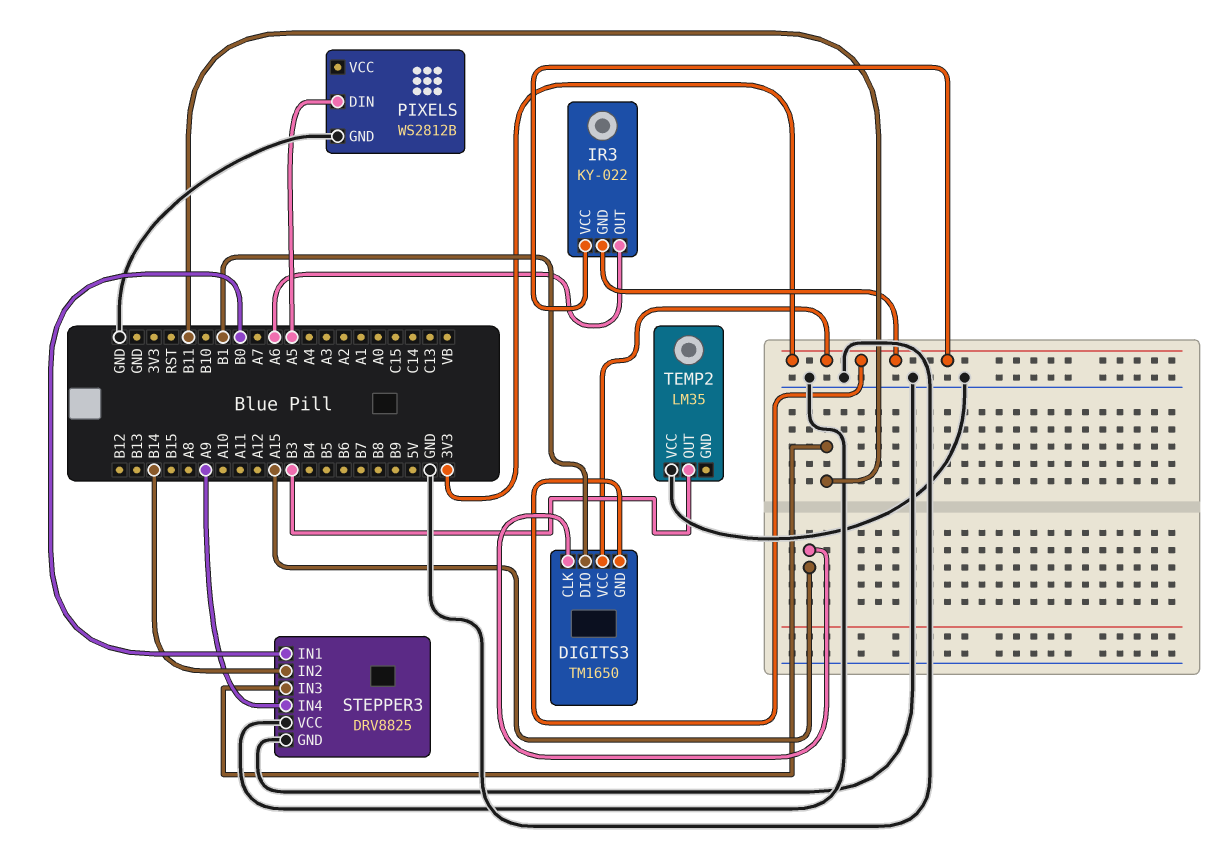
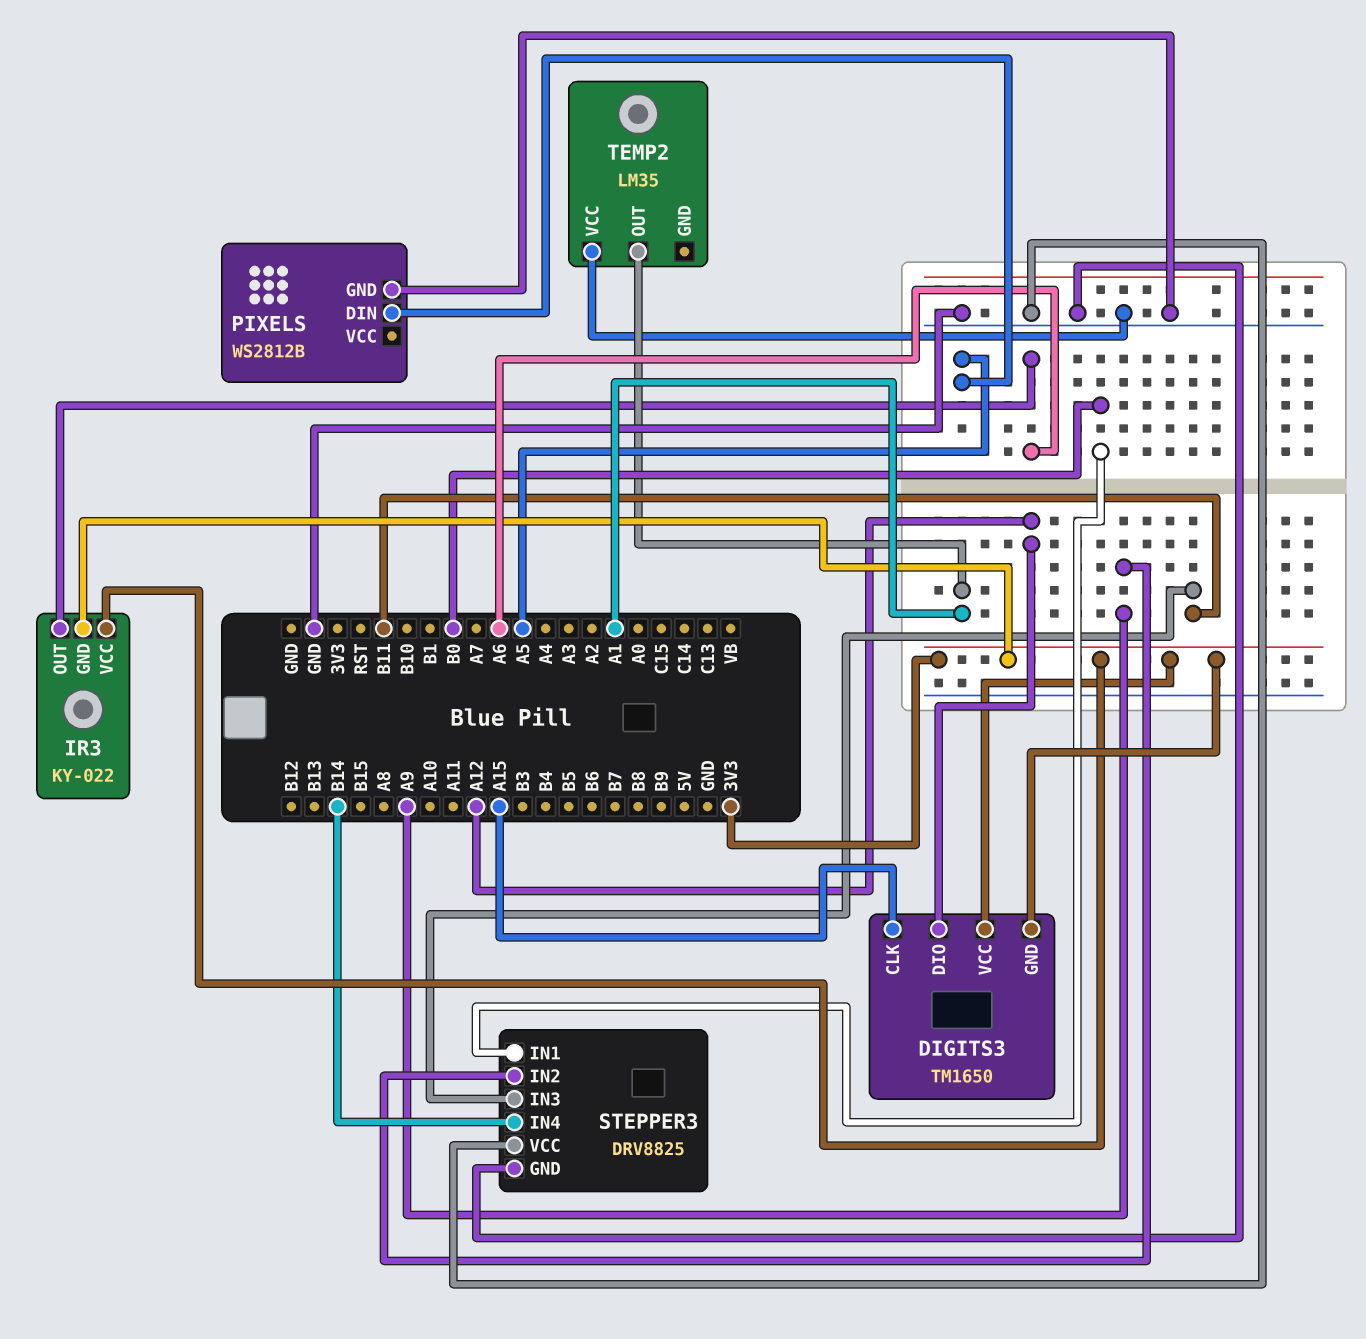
DIGITS3 pin DIO: B1 -> A12
STEPPER3 pin IN2: B14 -> A9
STEPPER3 pin IN4: A9 -> B14
TEMP2 pin OUT: B3 -> A1

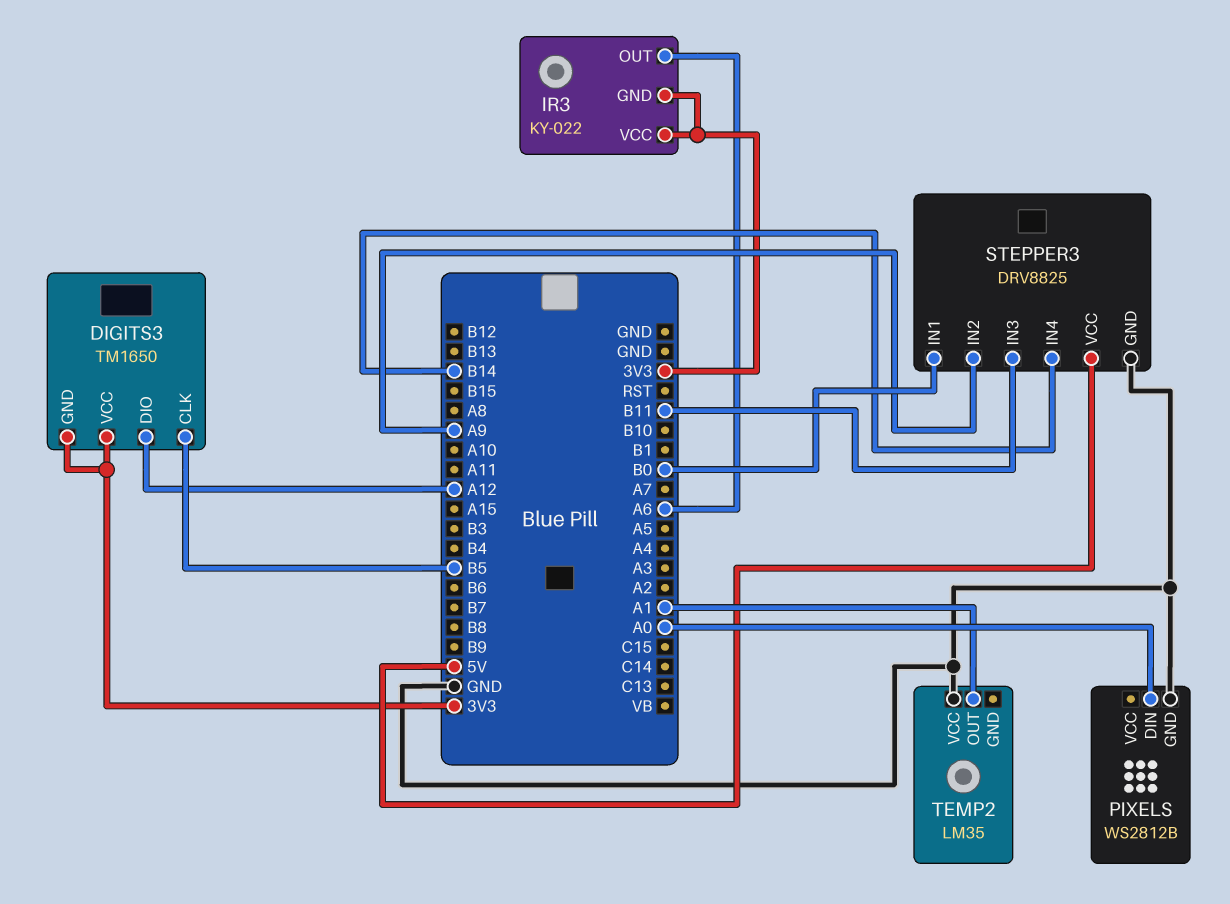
DIGITS3 pin CLK: A15 -> B5
PIXELS pin DIN: A5 -> A0
STEPPER3 pin VCC: GND -> 5V

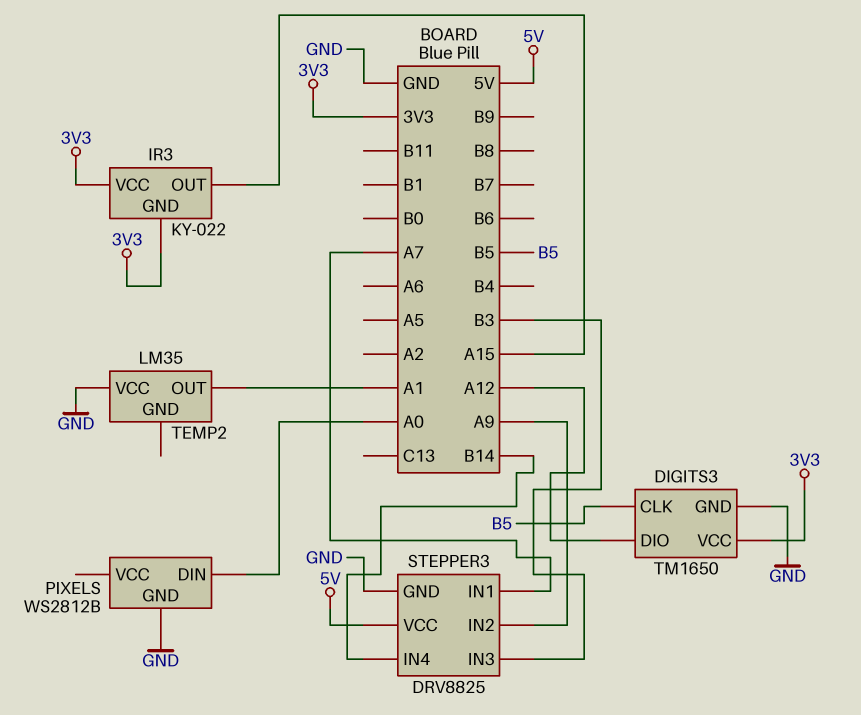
DIGITS3 pin GND: 3V3 -> GND
IR3 pin OUT: A6 -> A15
STEPPER3 pin IN1: B0 -> A7
STEPPER3 pin IN3: B11 -> B3

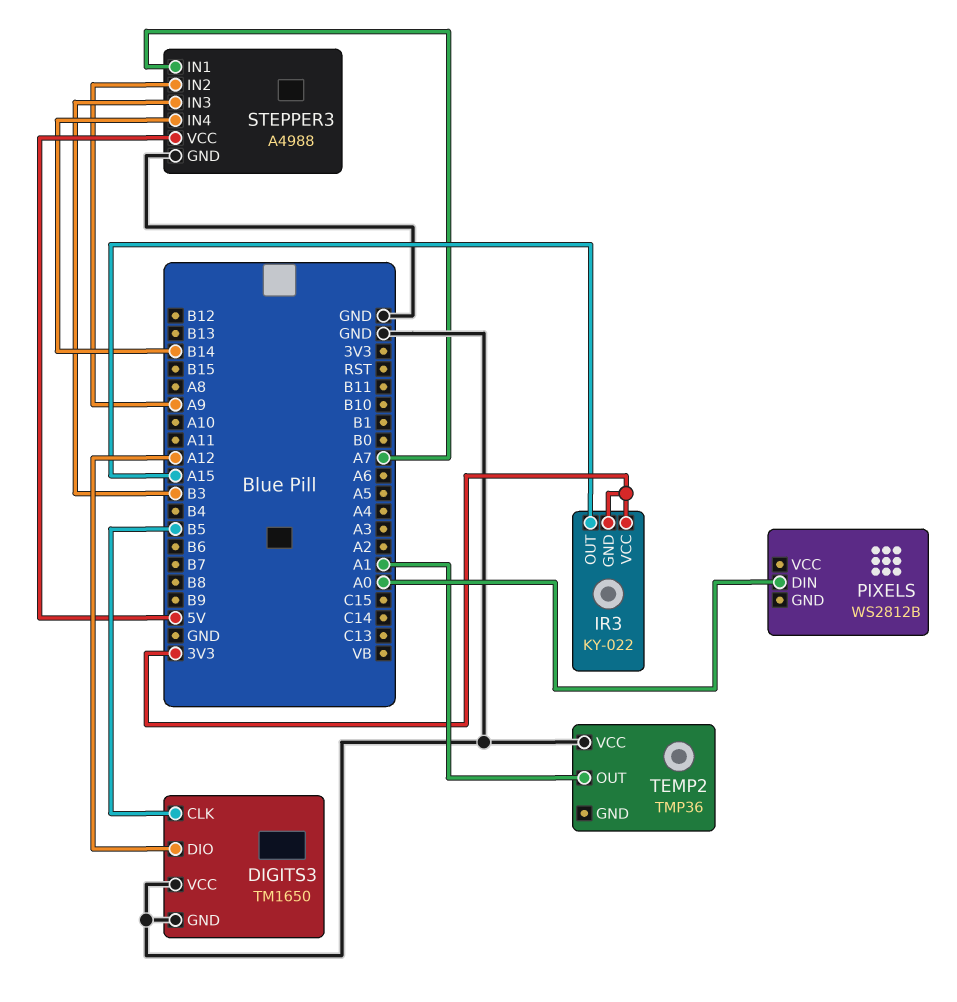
DIGITS3 pin VCC: 3V3 -> GND
PIXELS pin GND: GND -> none
STEPPER3: DRV8825 -> A4988
TEMP2: LM35 -> TMP36

